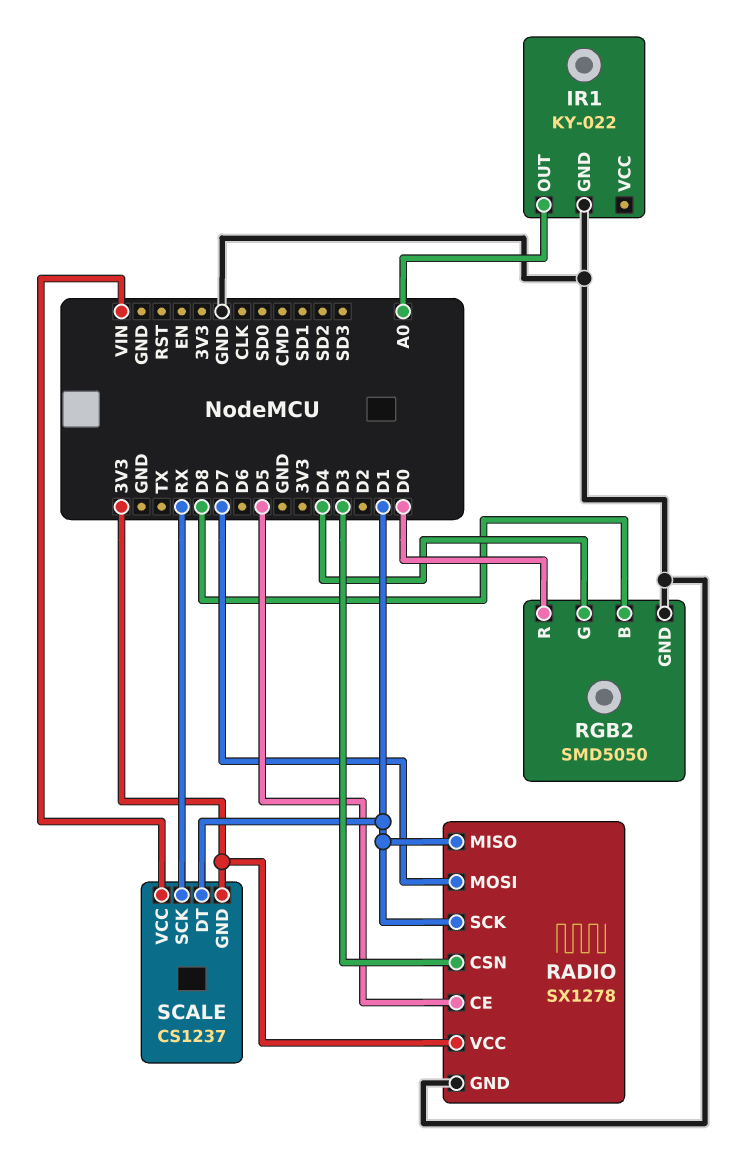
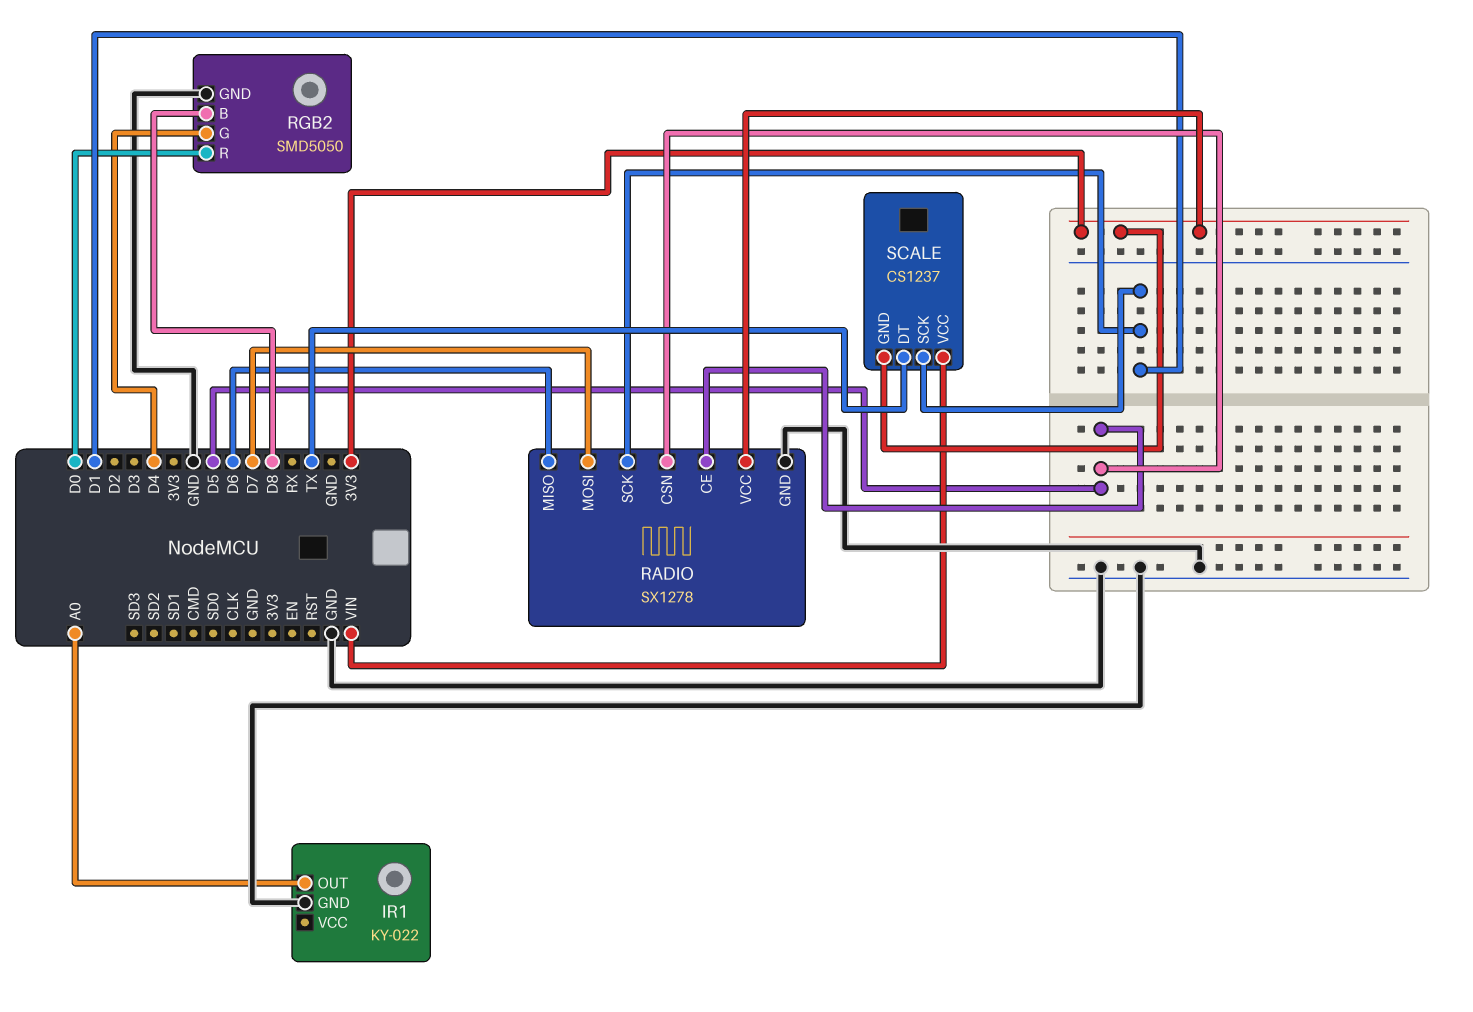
RADIO pin CSN: D3 -> D5
RADIO pin MISO: D1 -> D6
SCALE pin DT: D1 -> TX
SCALE pin SCK: RX -> D1

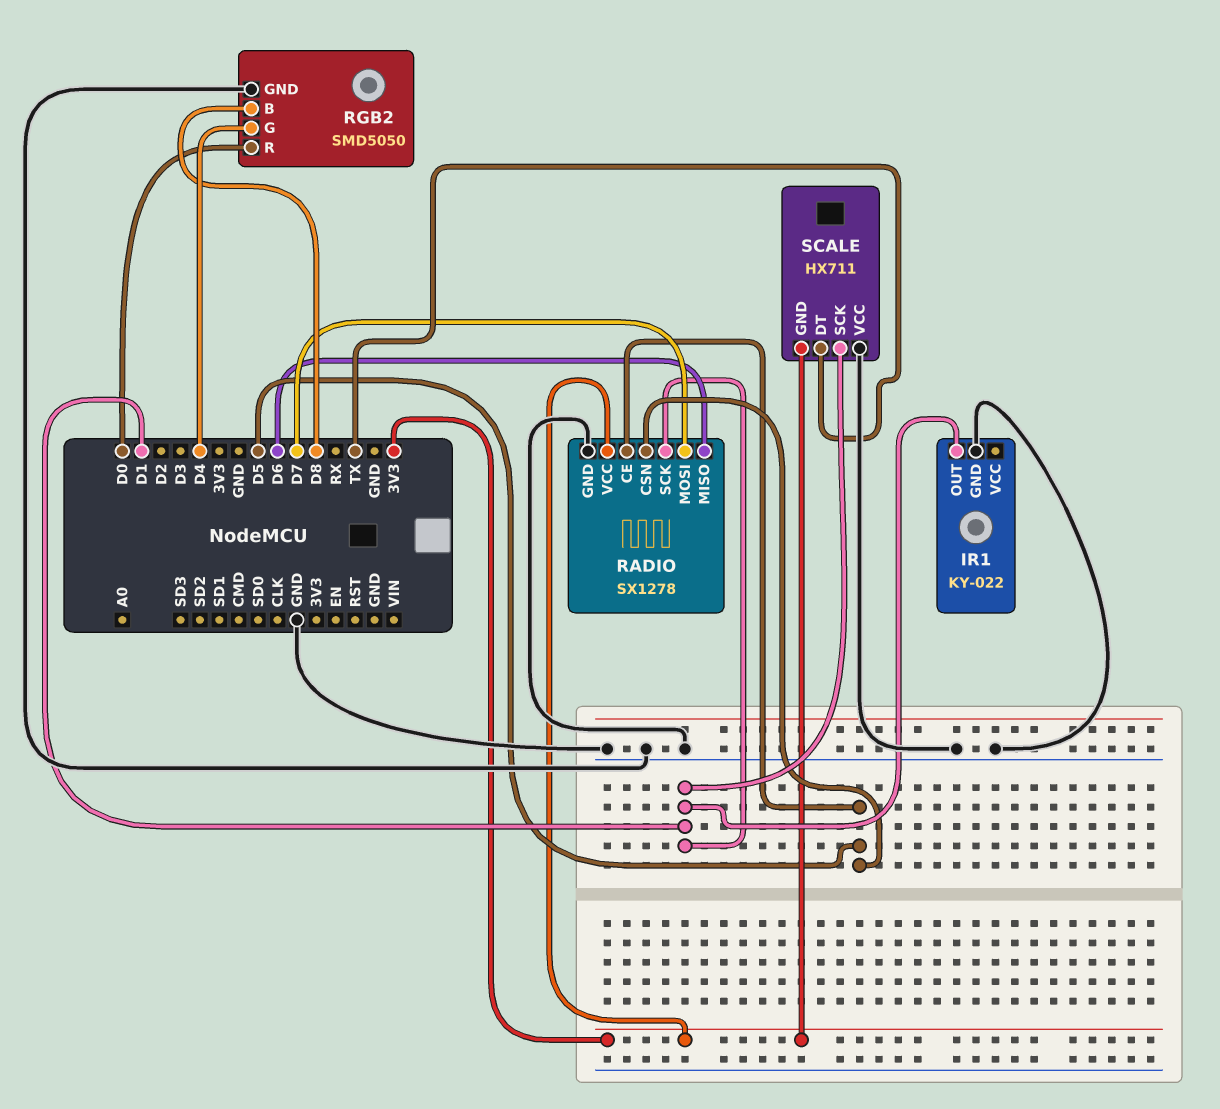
IR1 pin OUT: A0 -> D1
SCALE: CS1237 -> HX711
SCALE pin VCC: VIN -> GND

